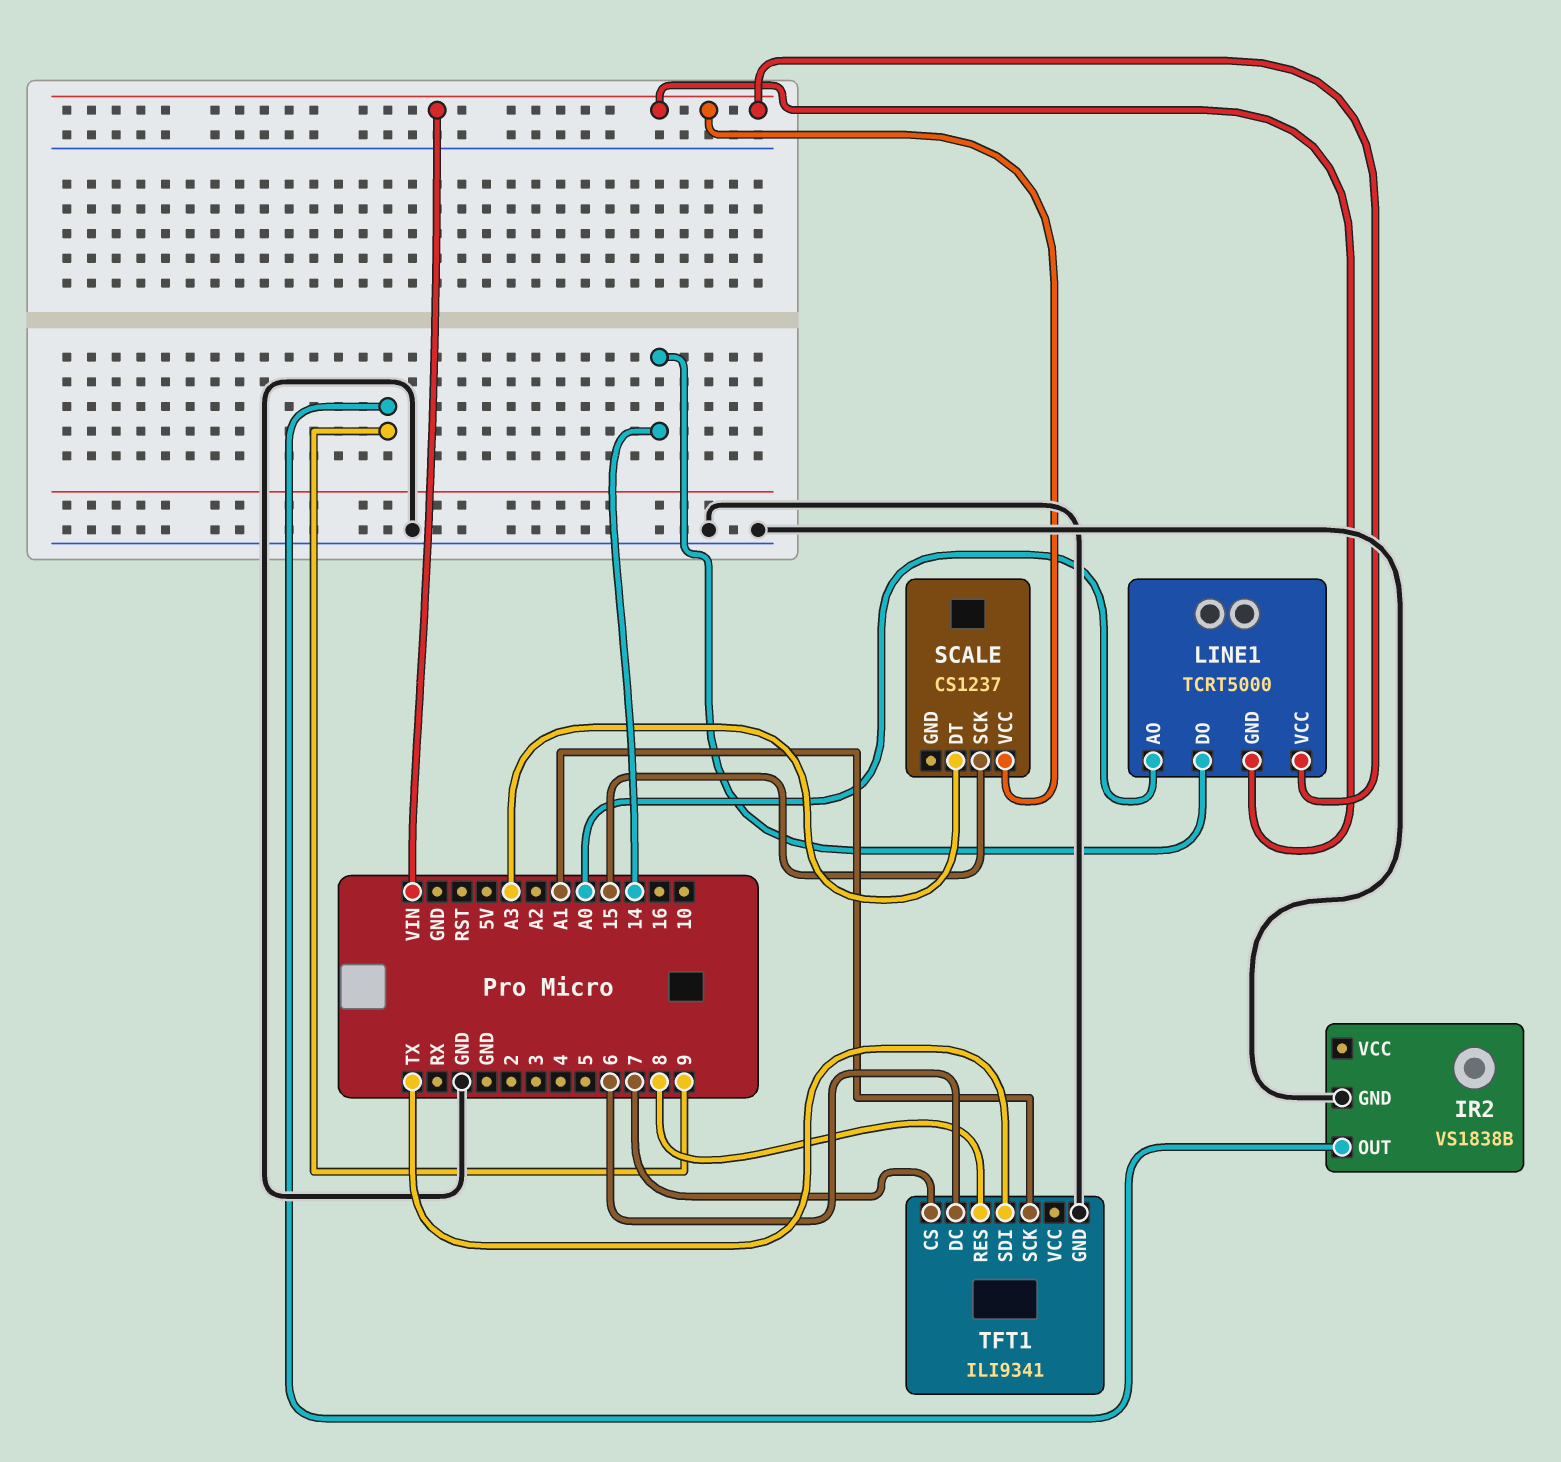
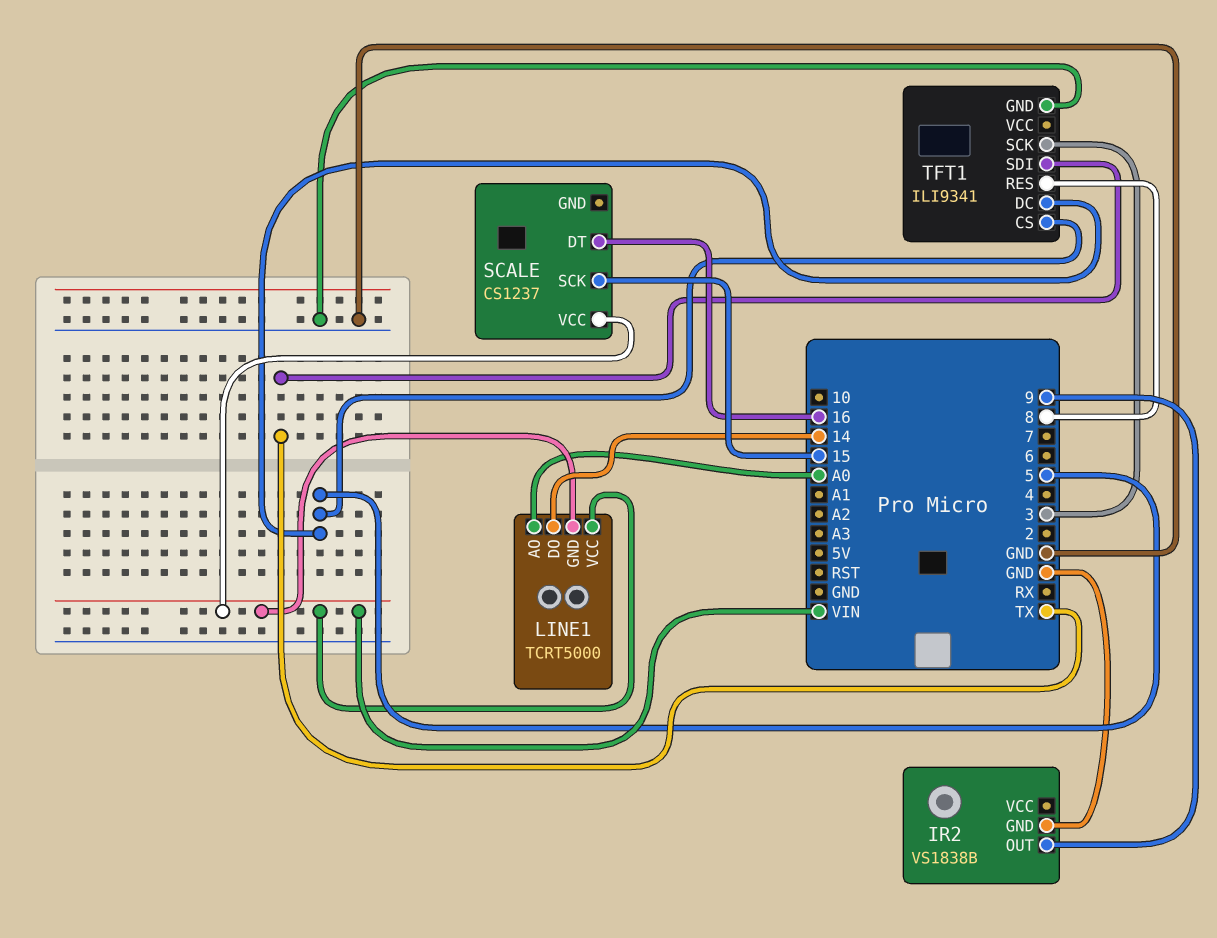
SCALE pin DT: A3 -> 16
TFT1 pin CS: 7 -> 5
TFT1 pin DC: 6 -> 5
TFT1 pin SCK: A1 -> 3

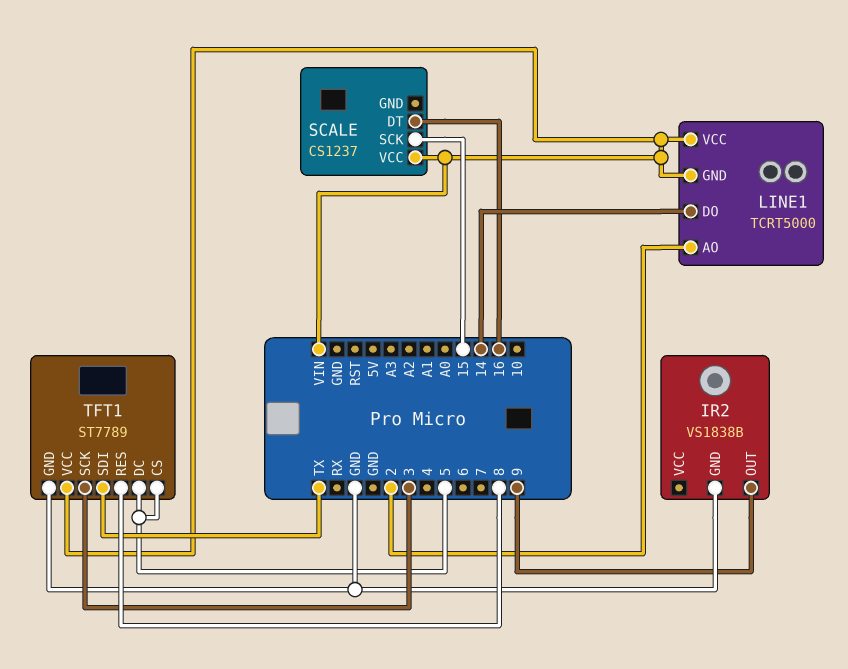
LINE1 pin AO: A0 -> 2
TFT1: ILI9341 -> ST7789
TFT1 pin VCC: none -> VIN

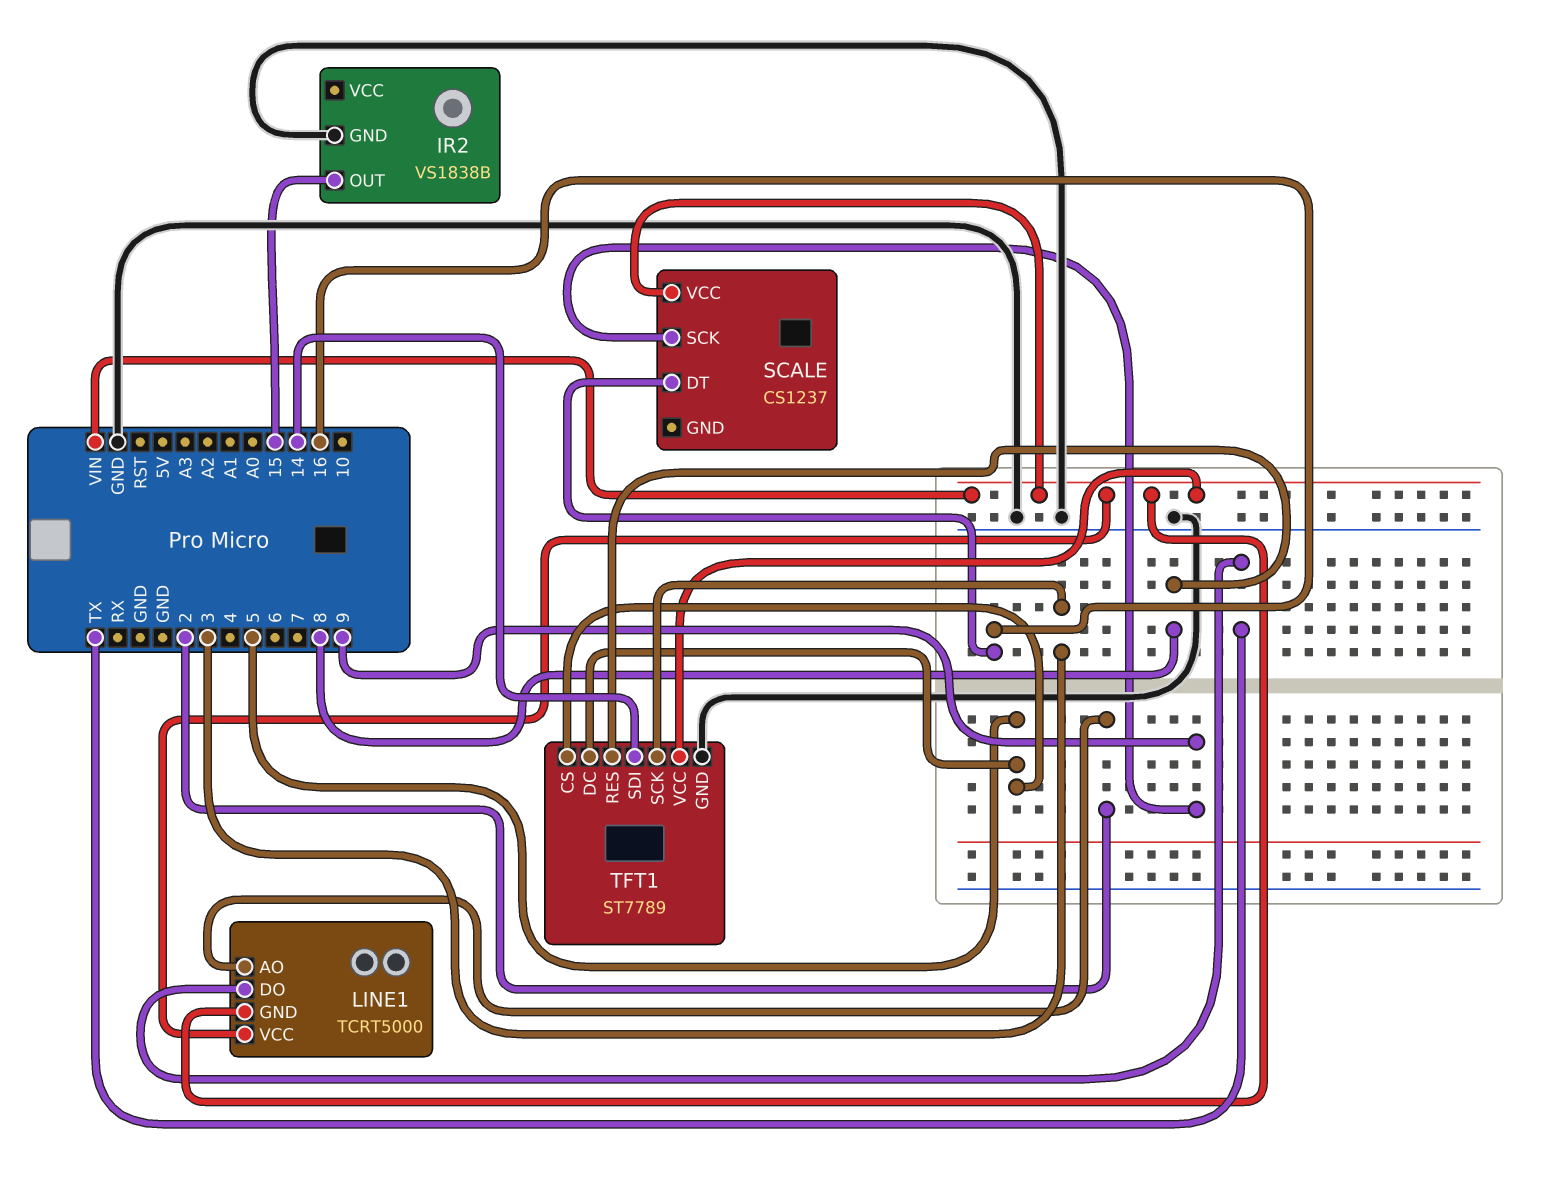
IR2 pin OUT: 9 -> 15
LINE1 pin DO: 14 -> TX
SCALE pin SCK: 15 -> 9
TFT1 pin SDI: TX -> 14

